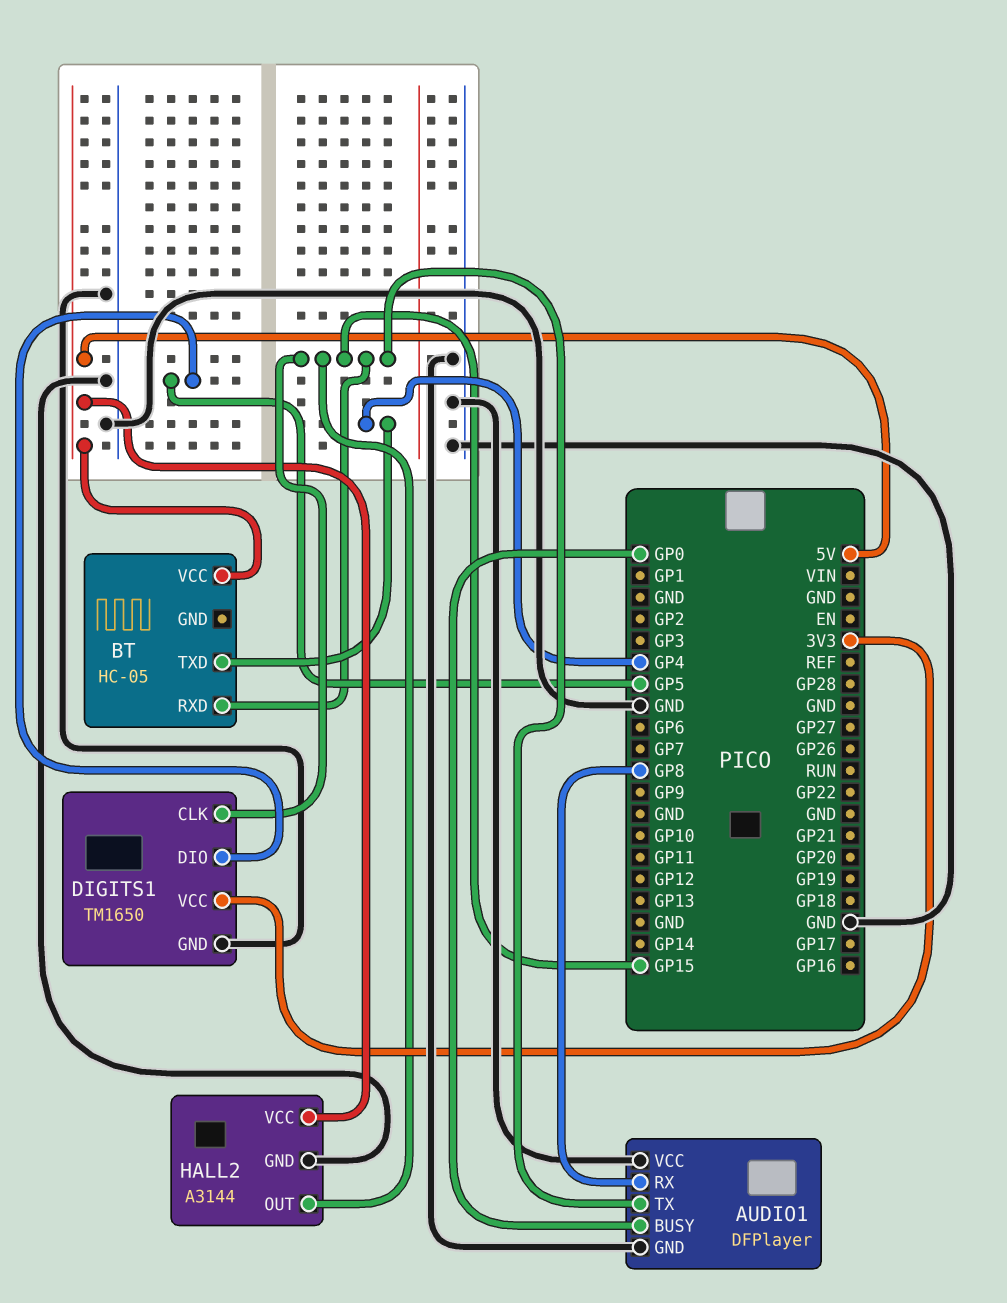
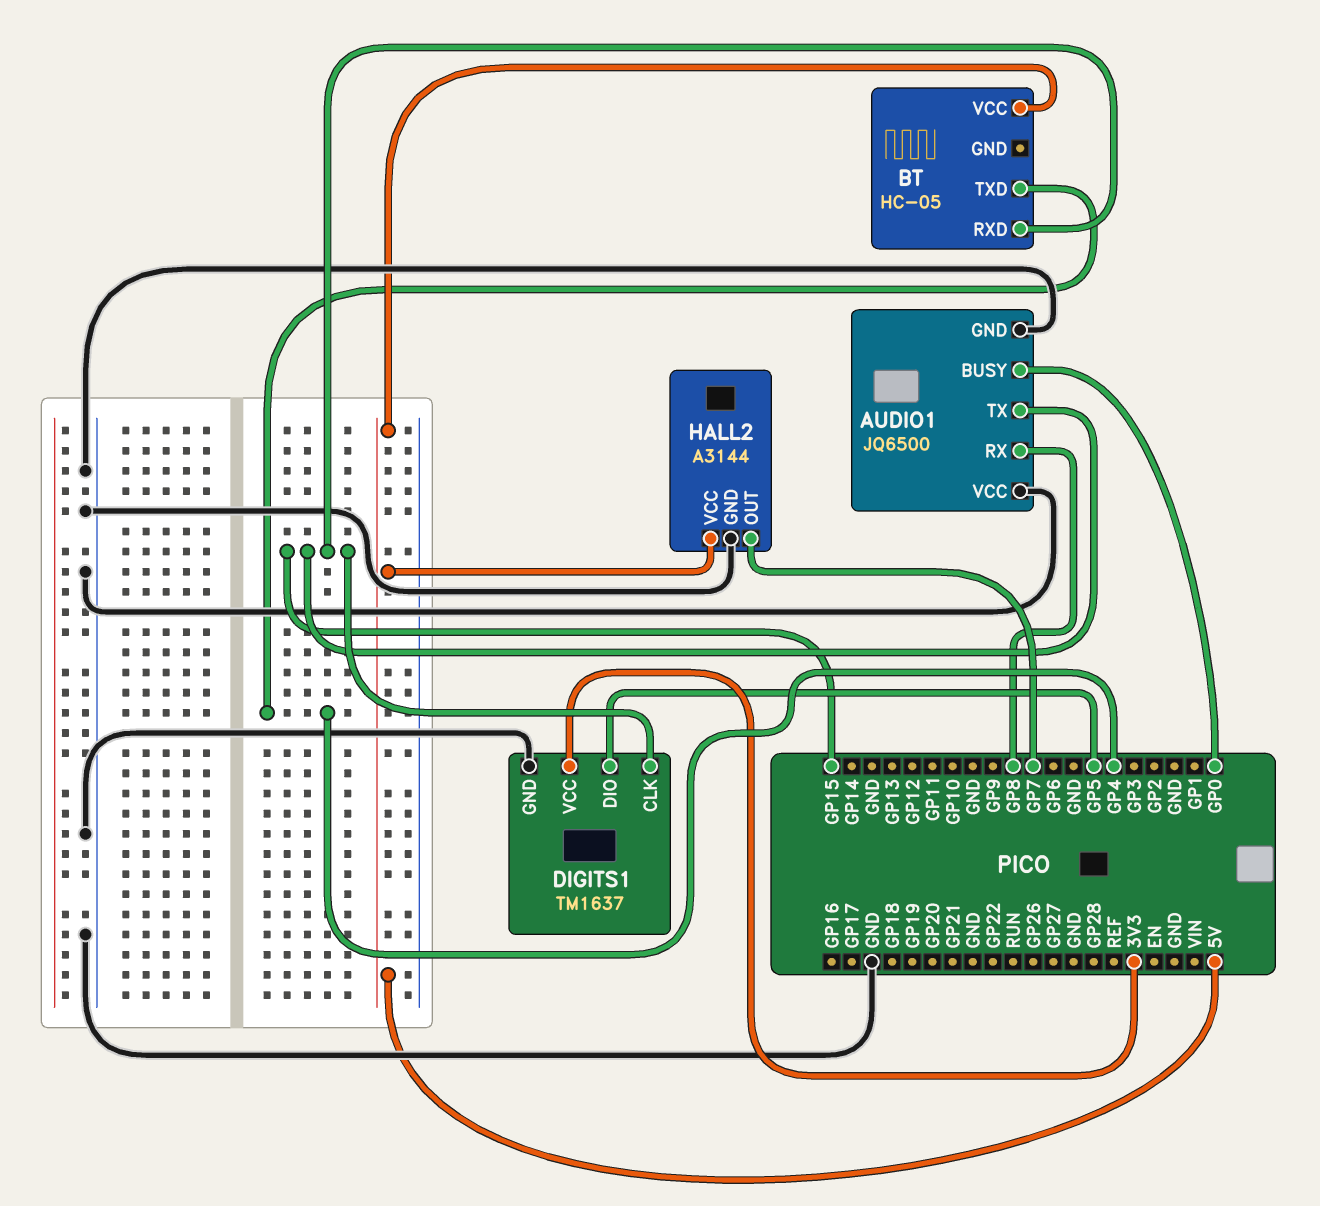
AUDIO1: DFPlayer -> JQ6500
DIGITS1: TM1650 -> TM1637
HALL2 pin OUT: GP15 -> GP7

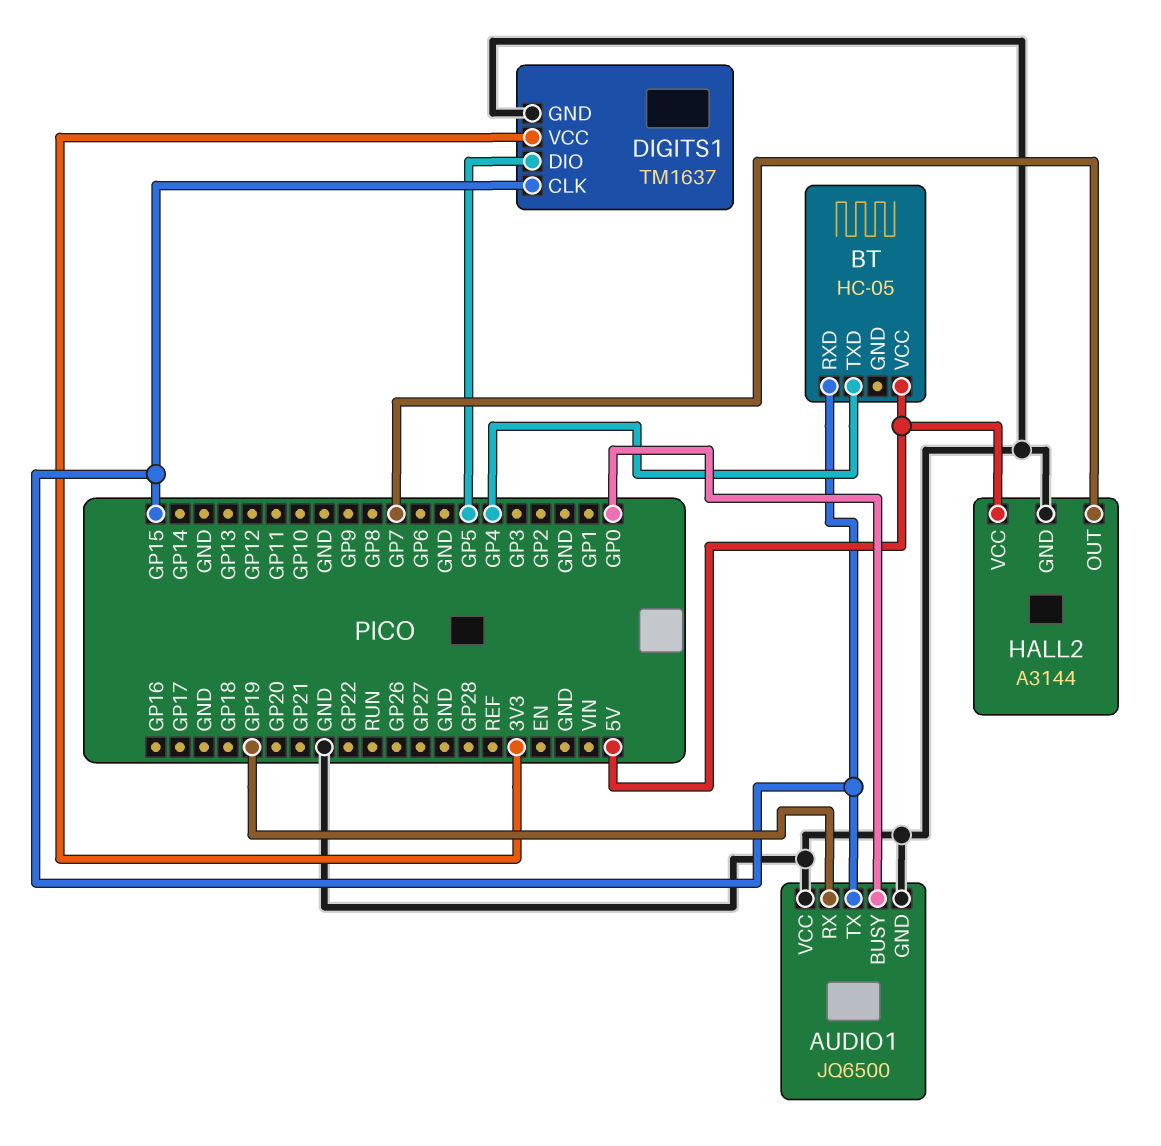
AUDIO1 pin RX: GP8 -> GP19

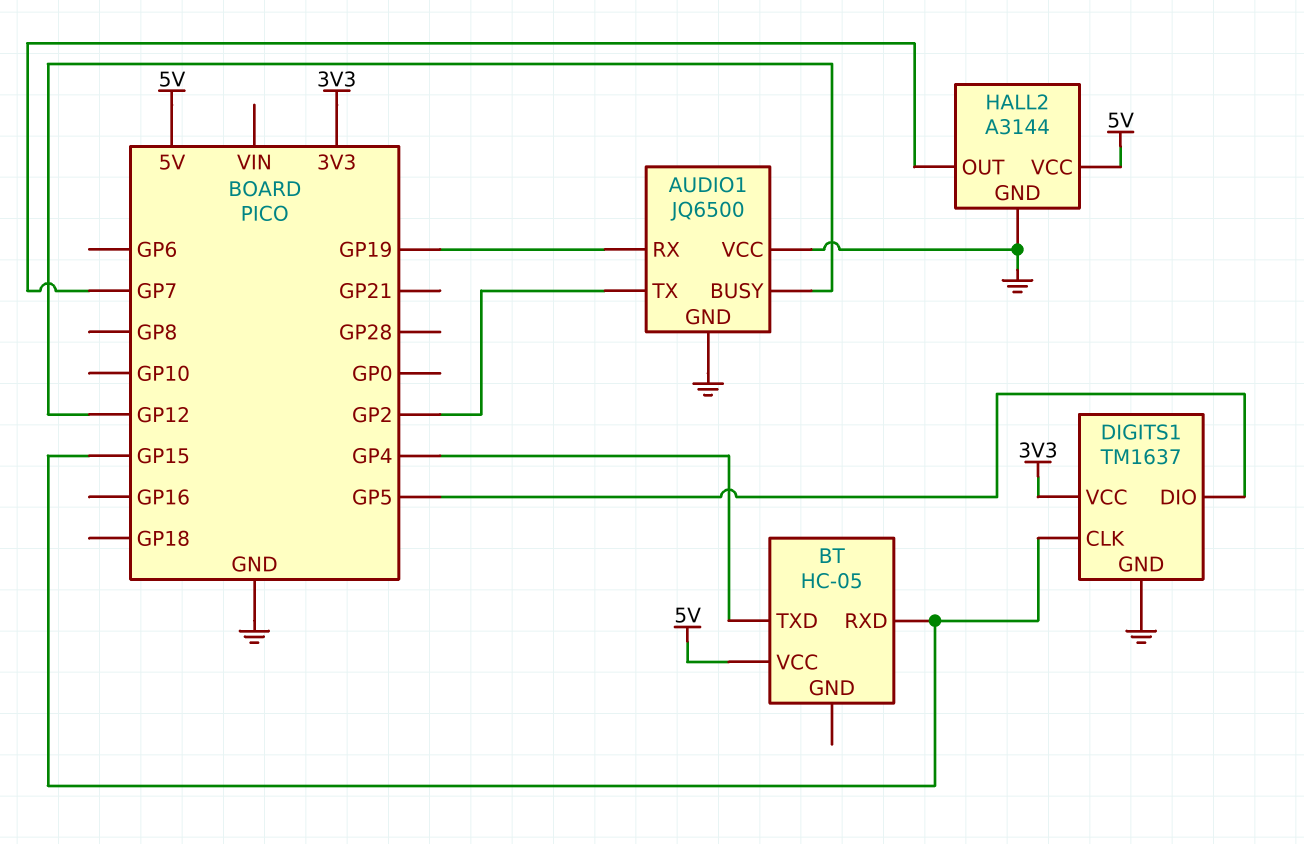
AUDIO1 pin BUSY: GP0 -> GP12
AUDIO1 pin TX: GP15 -> GP2

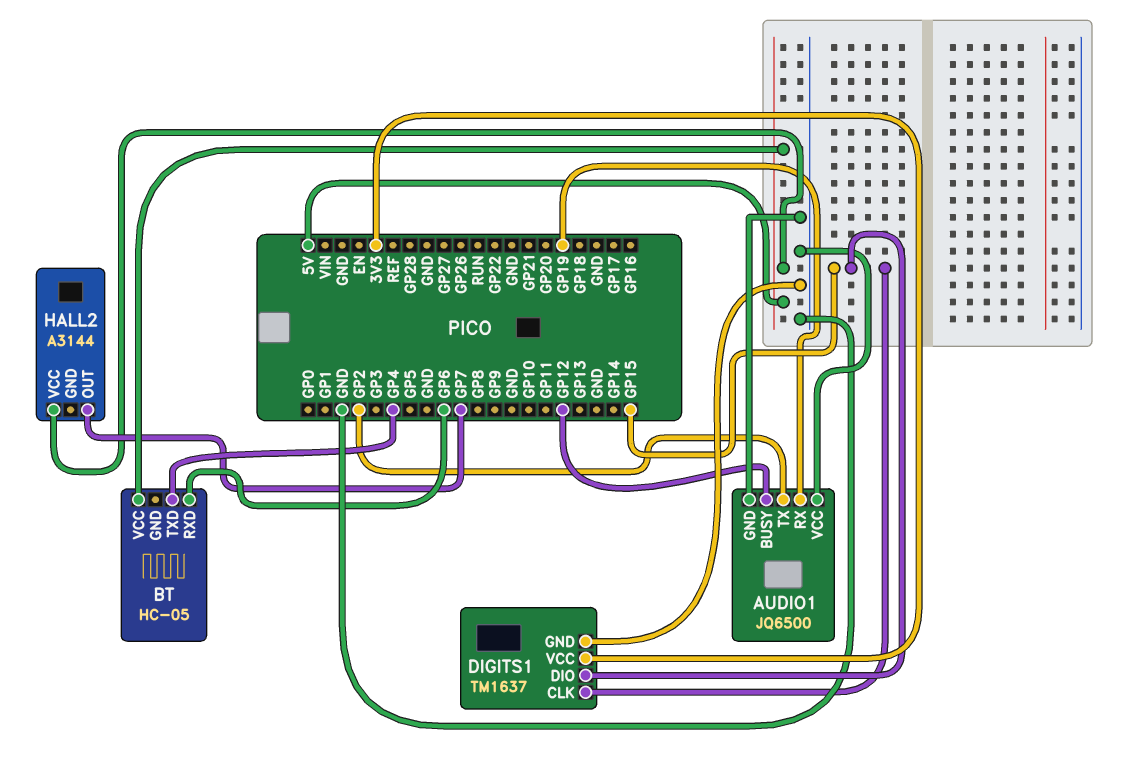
BT pin RXD: GP15 -> GP6
DIGITS1 pin DIO: GP5 -> GP15
HALL2 pin GND: GND -> none

